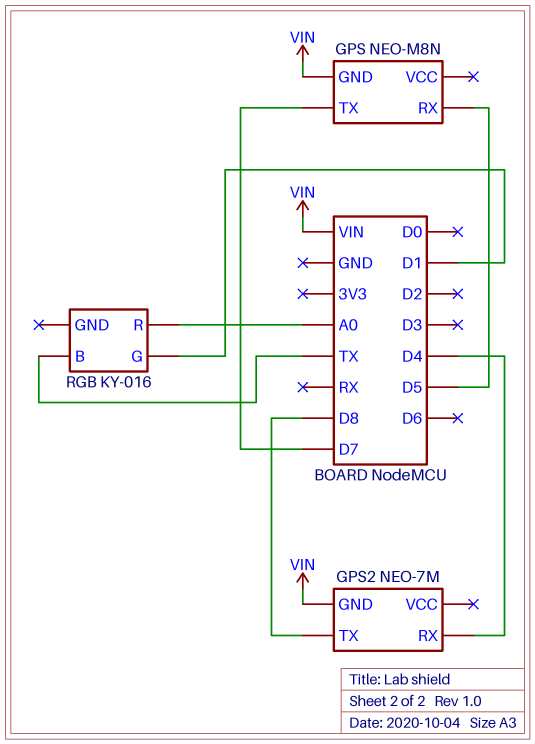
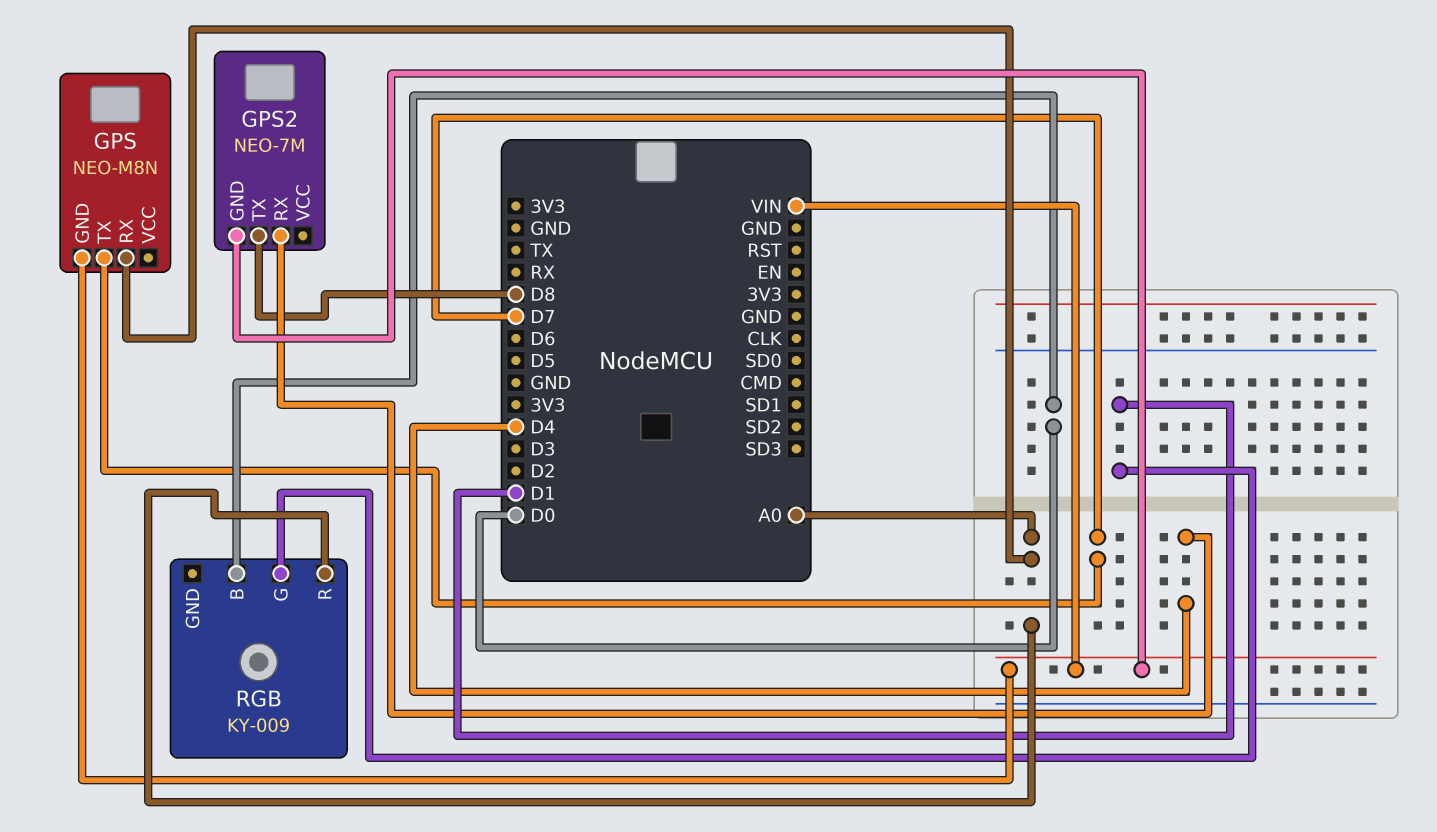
GPS pin RX: D5 -> A0
RGB: KY-016 -> KY-009
RGB pin B: TX -> D0

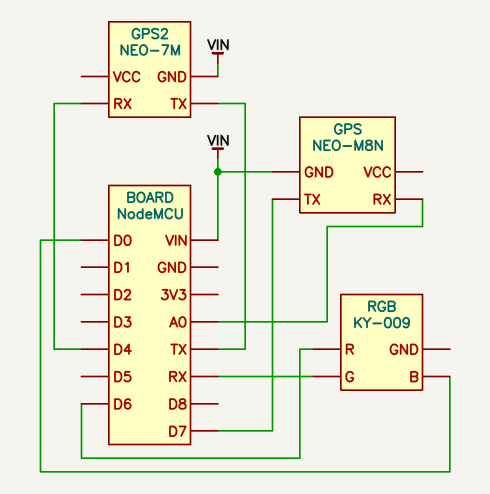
GPS2 pin TX: D8 -> TX
RGB pin G: D1 -> RX
RGB pin R: A0 -> D6

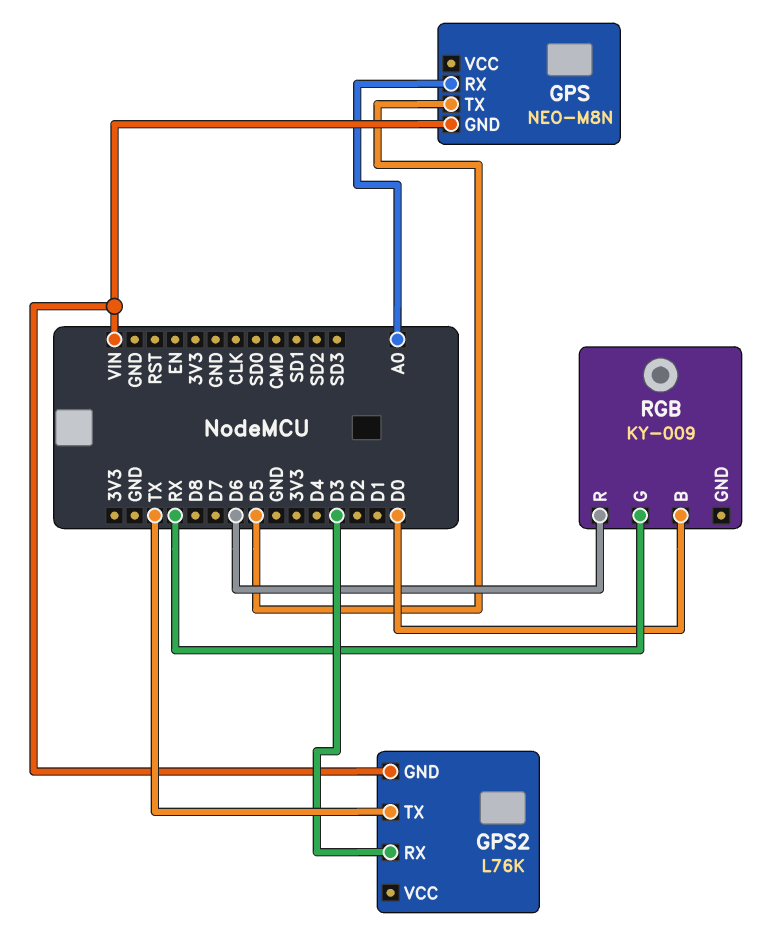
GPS pin TX: D7 -> D5
GPS2: NEO-7M -> L76K
GPS2 pin RX: D4 -> D3

